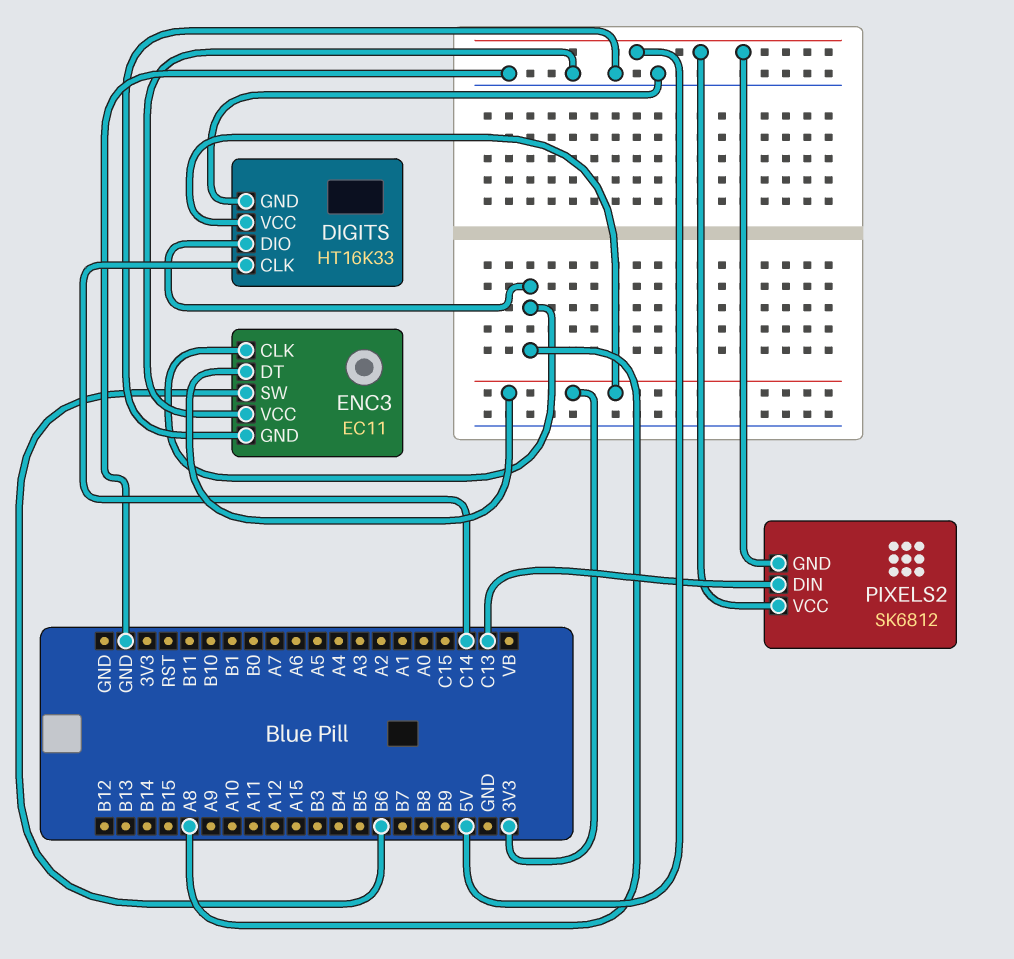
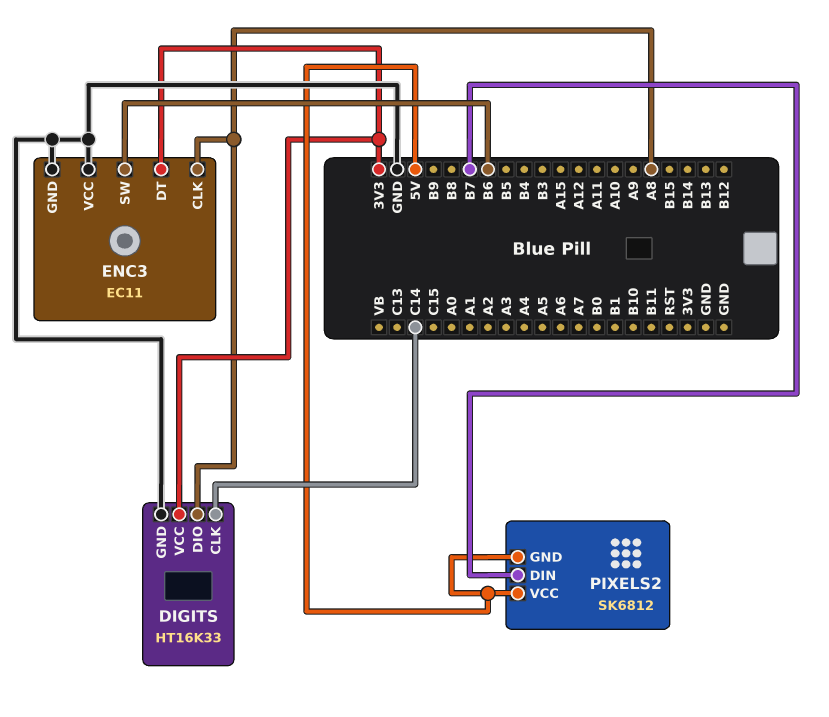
PIXELS2 pin DIN: C13 -> B7

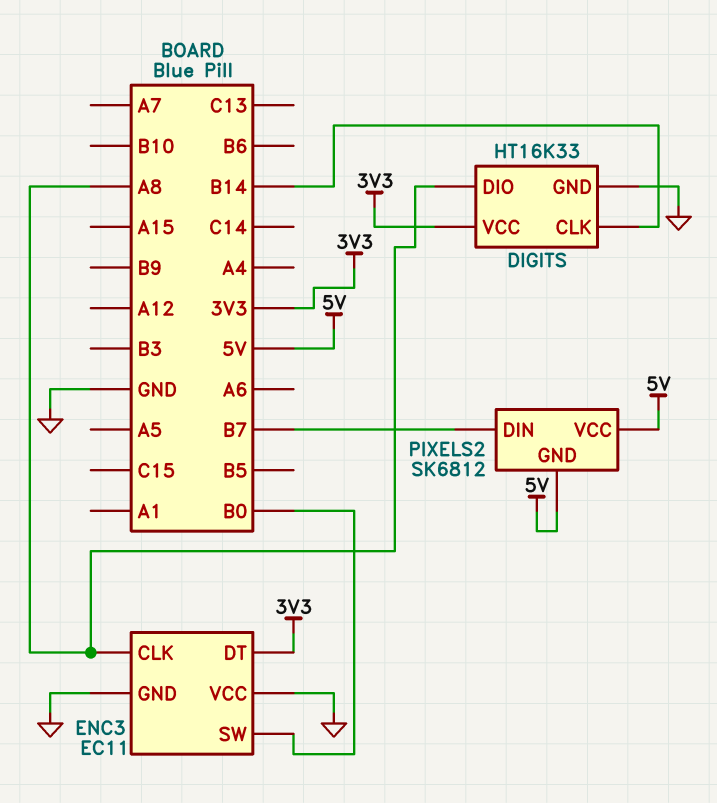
DIGITS pin CLK: C14 -> B14
ENC3 pin SW: B6 -> B0

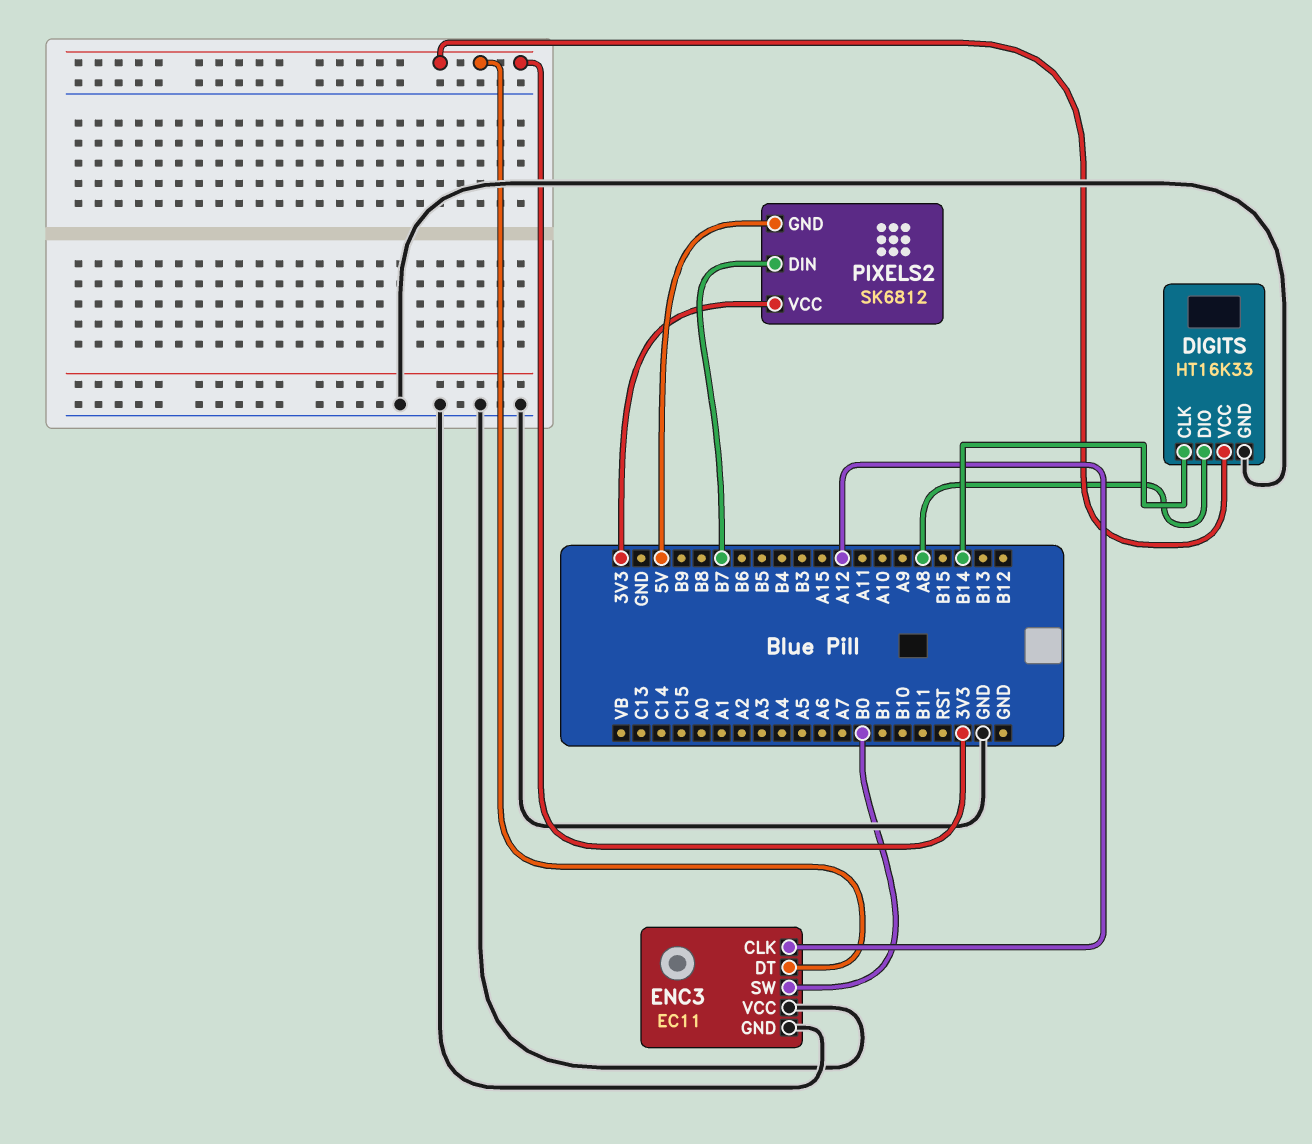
ENC3 pin CLK: A8 -> A12
PIXELS2 pin VCC: 5V -> 3V3

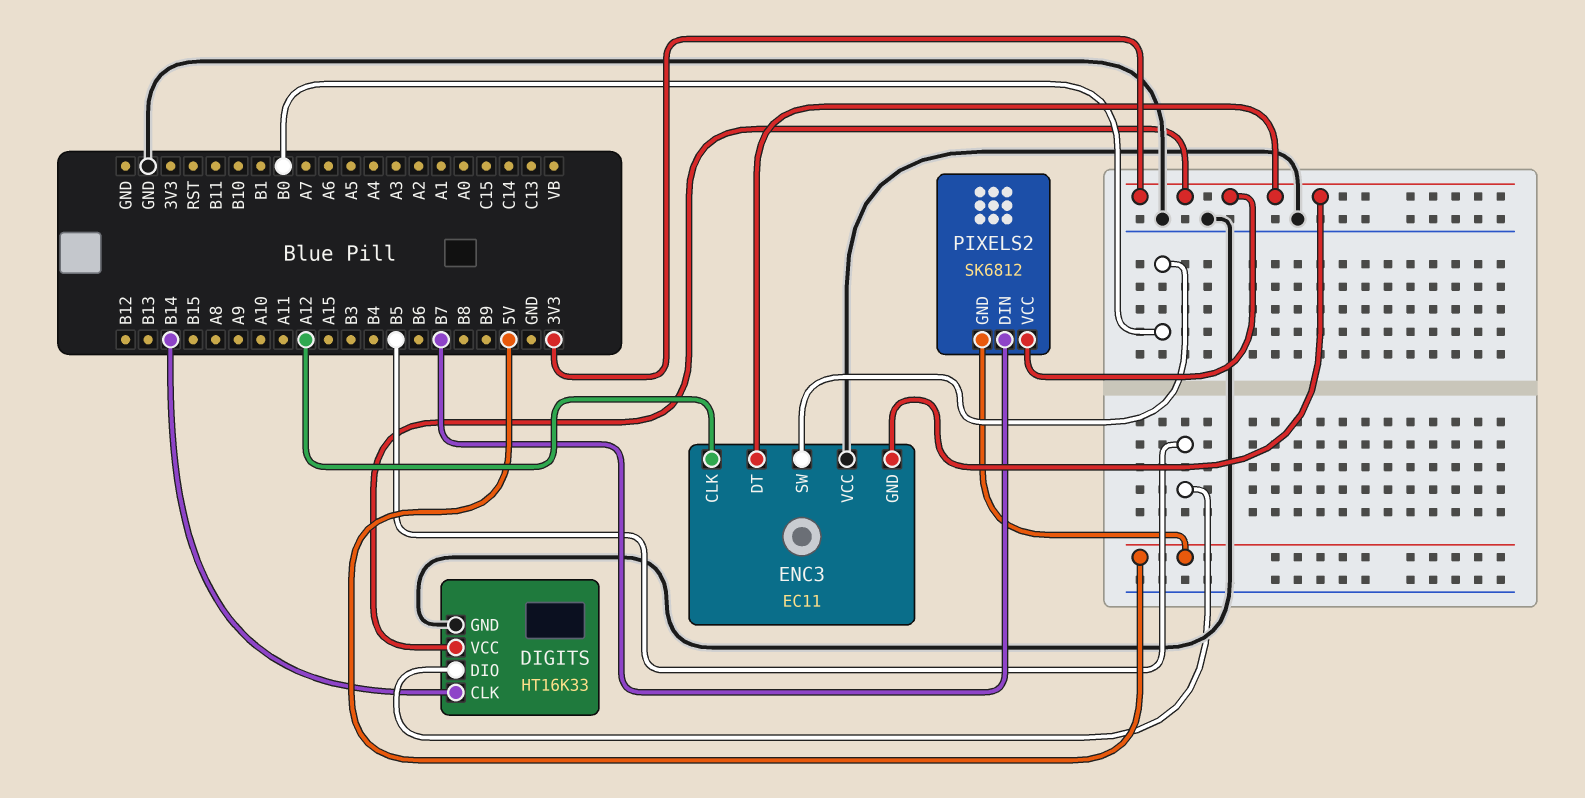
DIGITS pin DIO: A8 -> B5
ENC3 pin GND: GND -> 3V3

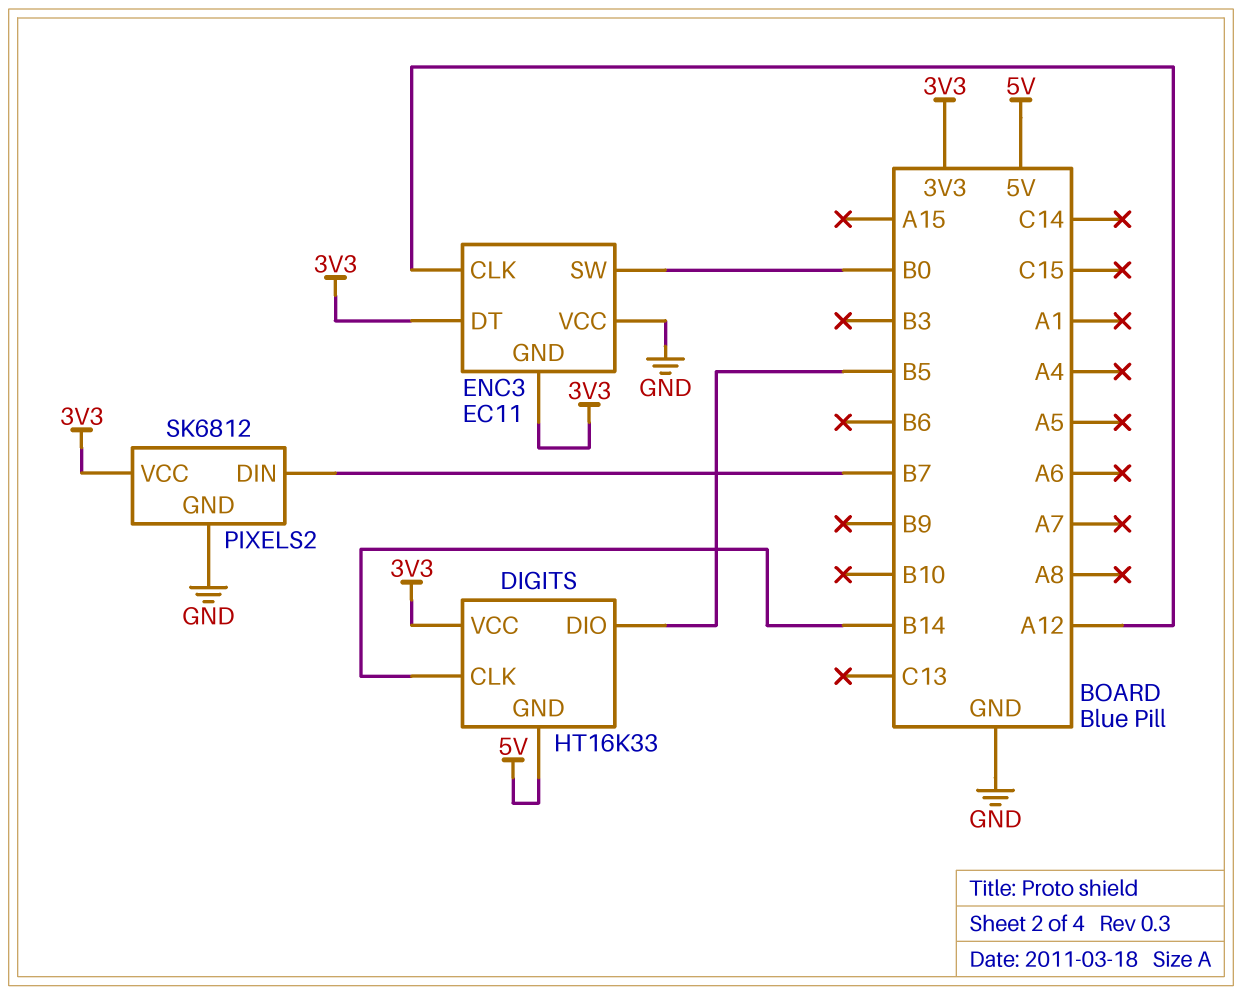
DIGITS pin GND: GND -> 5V
PIXELS2 pin GND: 5V -> GND

